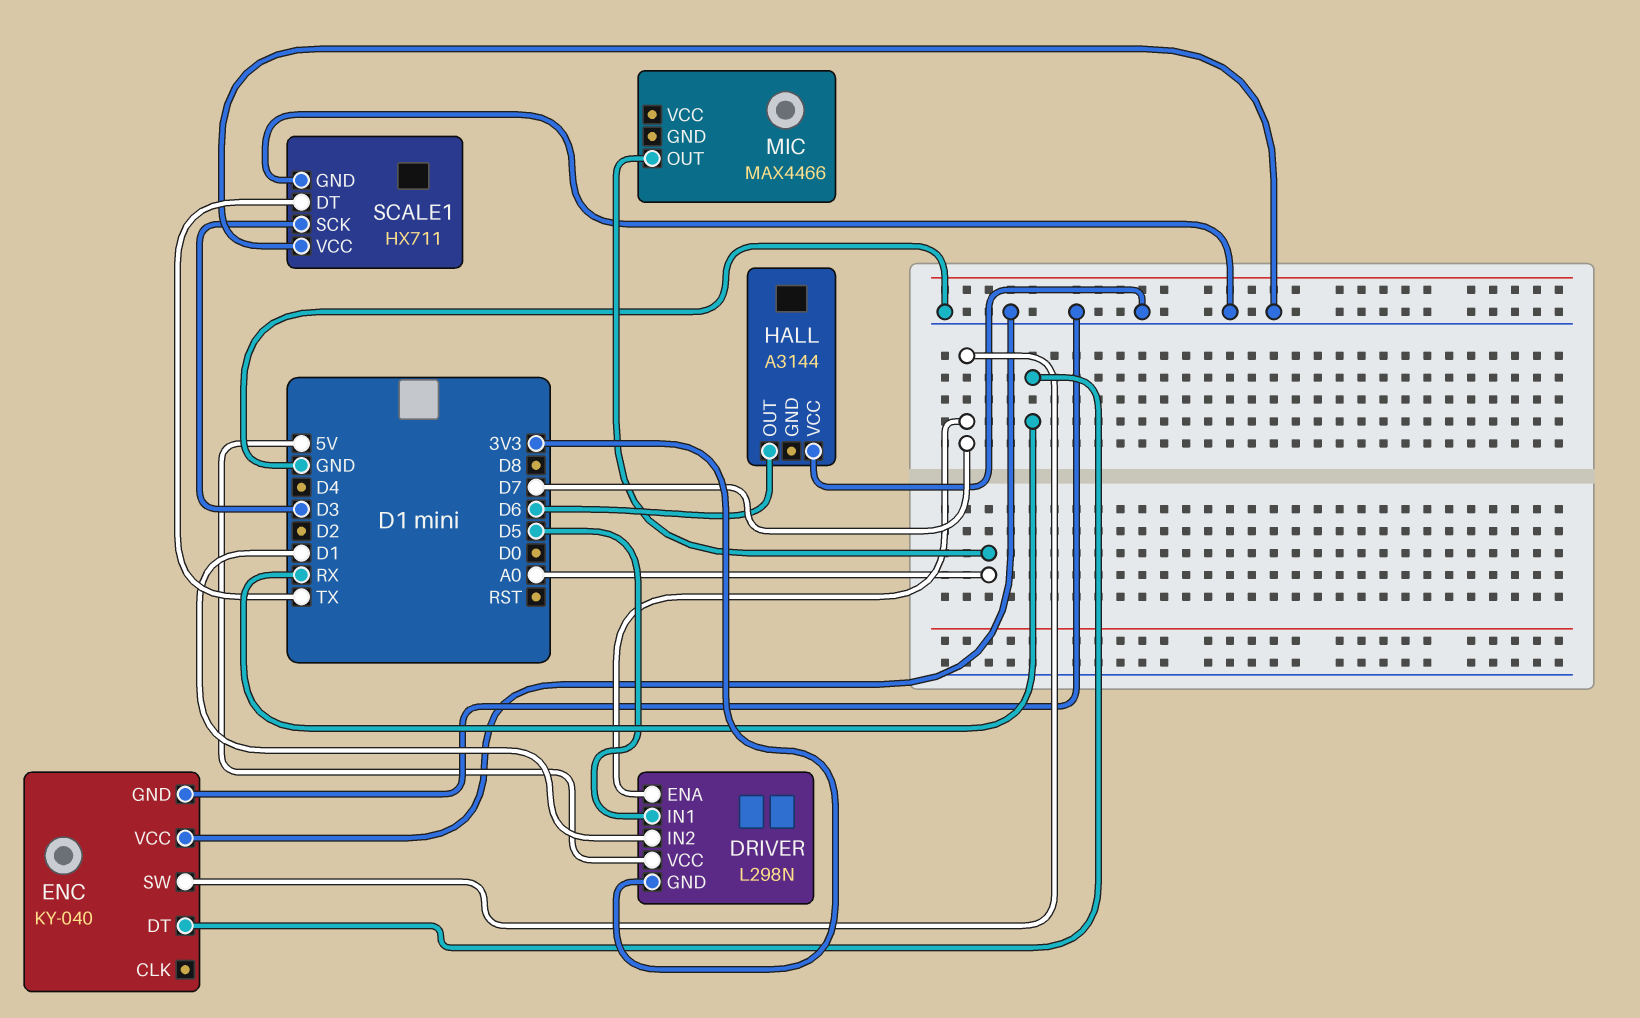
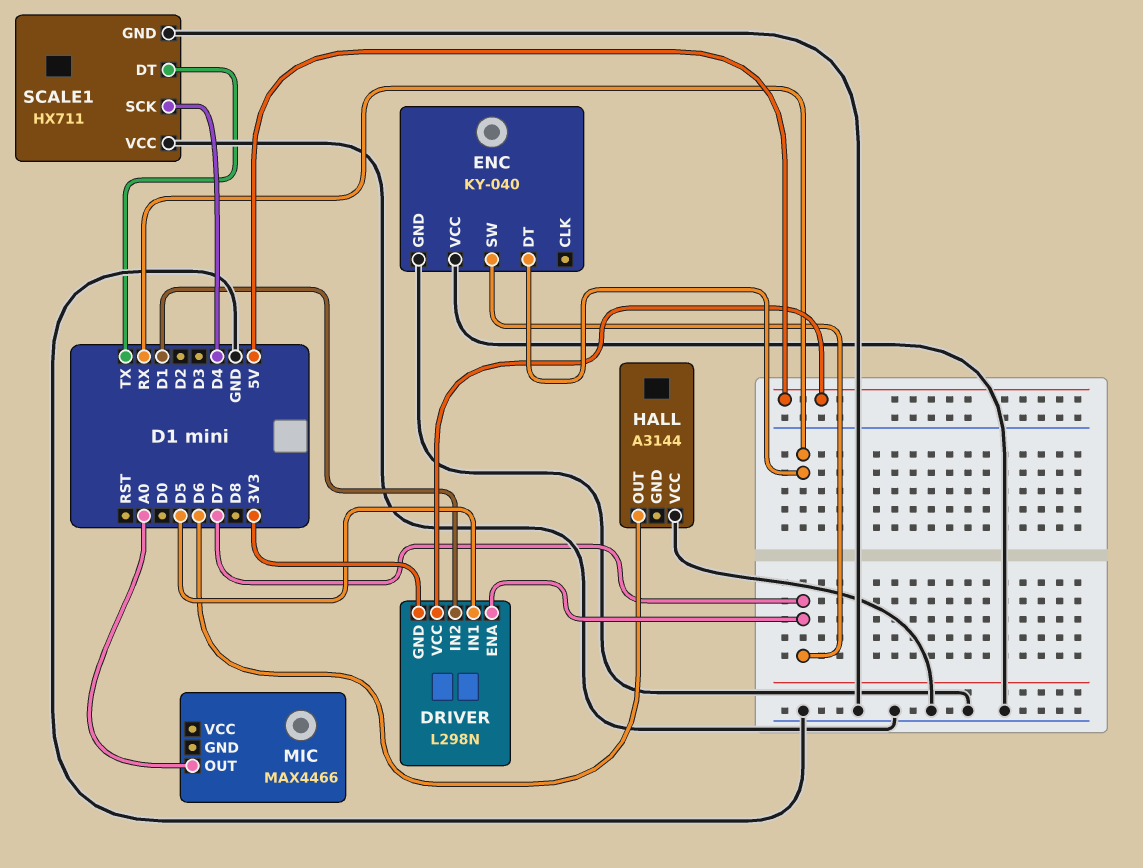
SCALE1 pin SCK: D3 -> D4

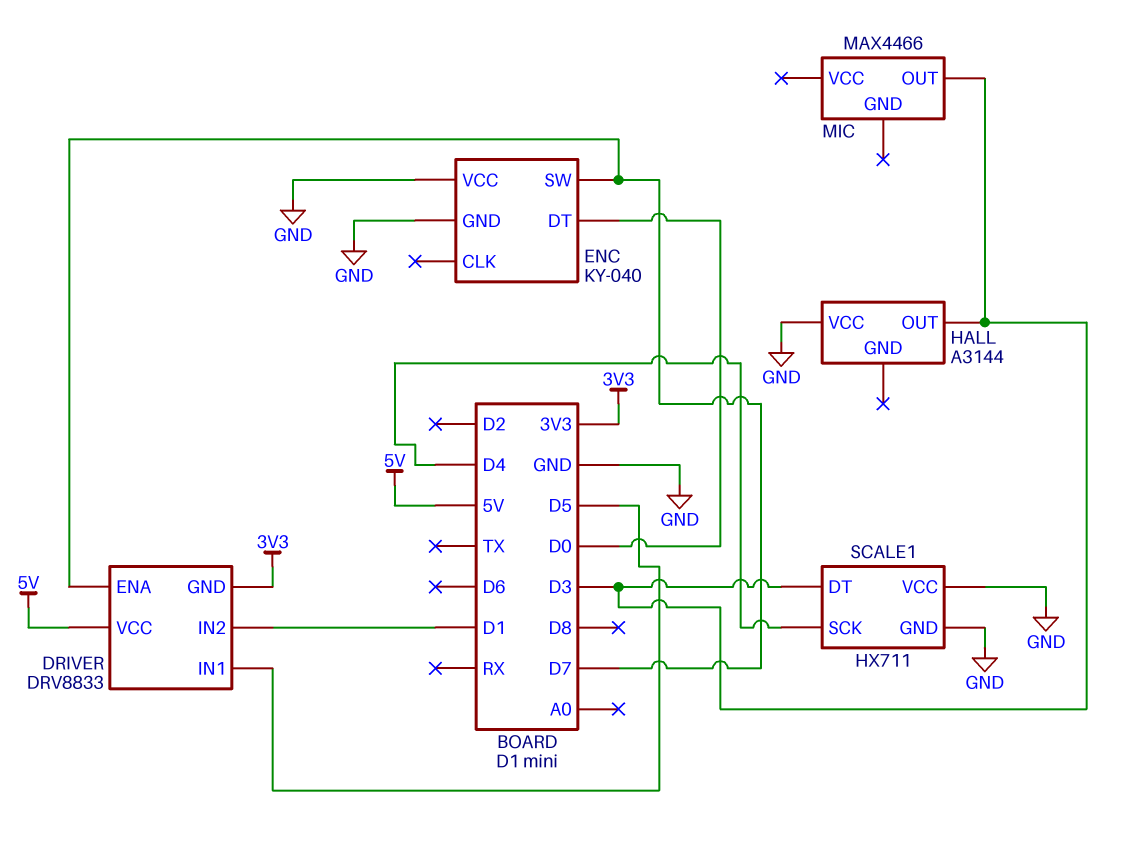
DRIVER: L298N -> DRV8833
ENC pin DT: RX -> D0
HALL pin OUT: D6 -> D3
MIC pin OUT: A0 -> D3
SCALE1 pin DT: TX -> D3

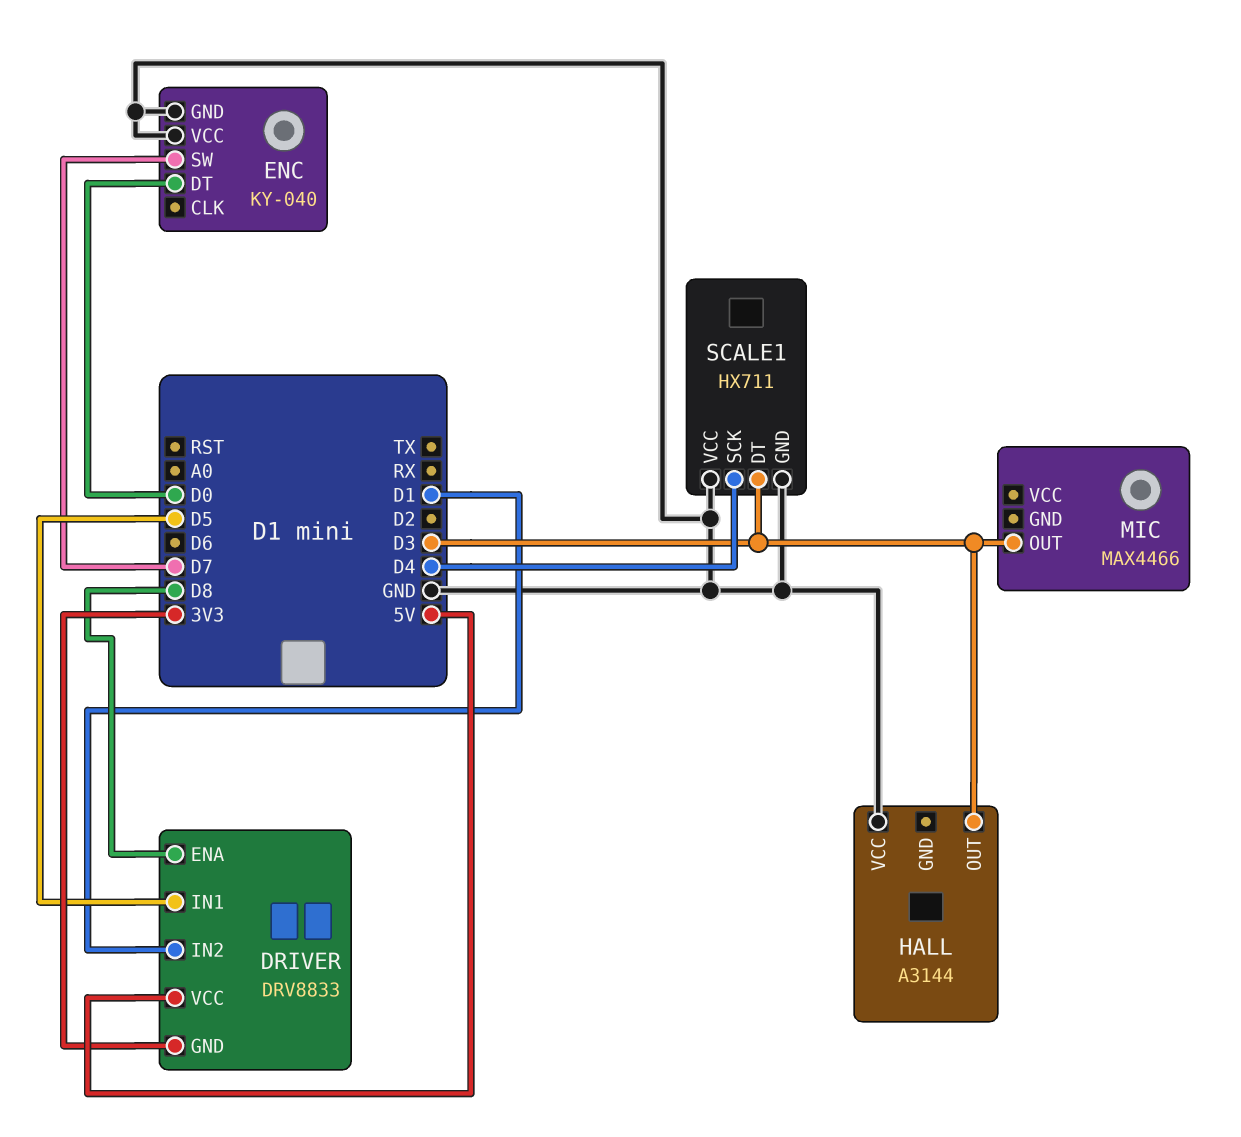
DRIVER pin ENA: D7 -> D8

